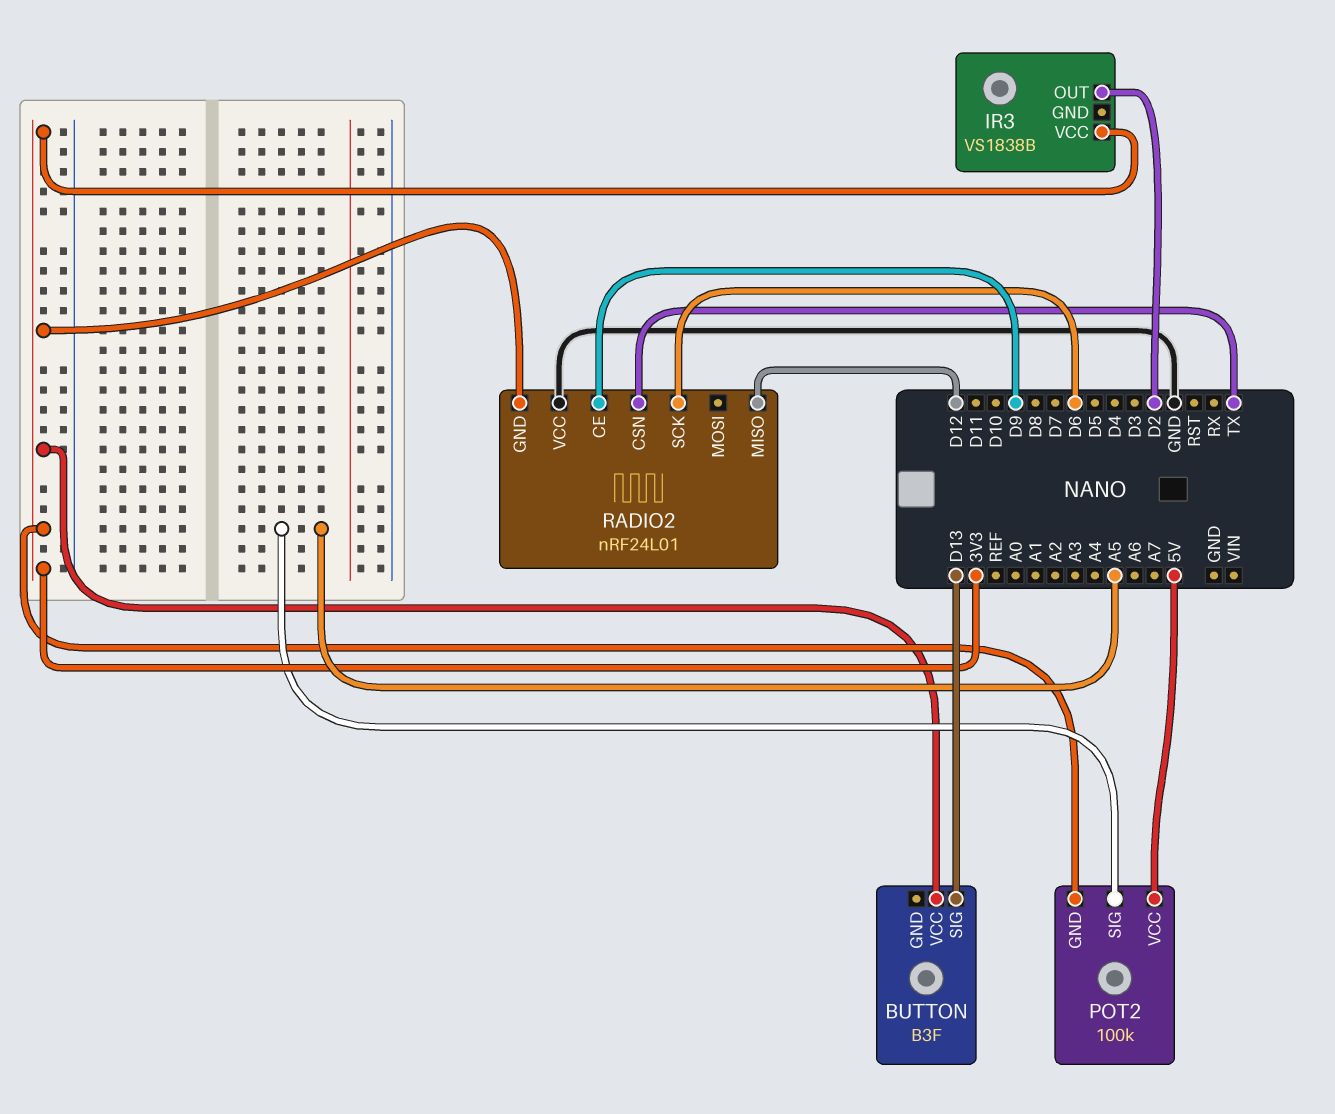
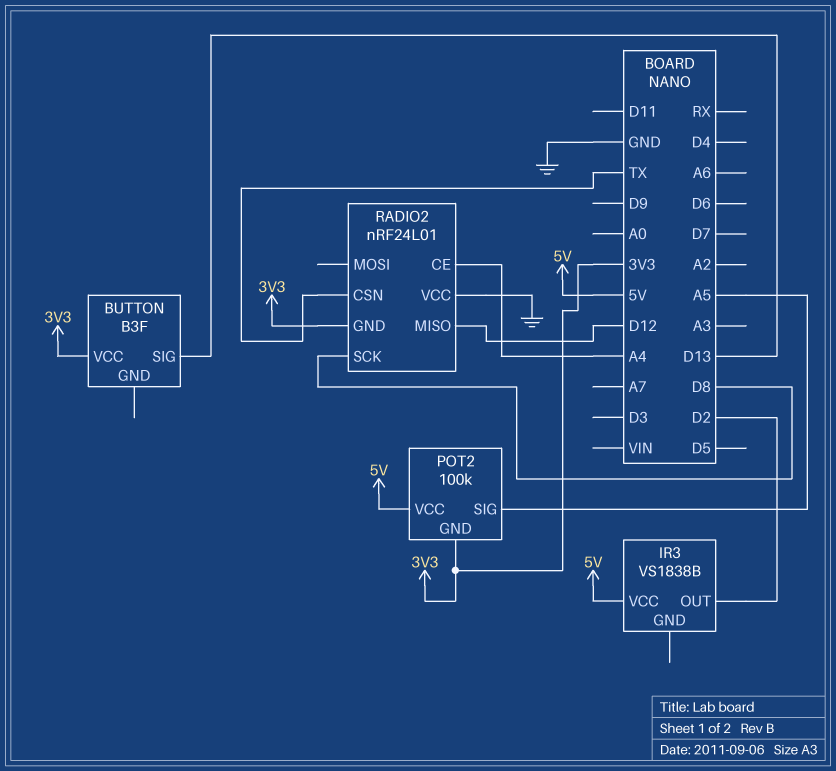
IR3 pin VCC: 3V3 -> 5V
RADIO2 pin CE: D9 -> A4
RADIO2 pin SCK: D6 -> D8

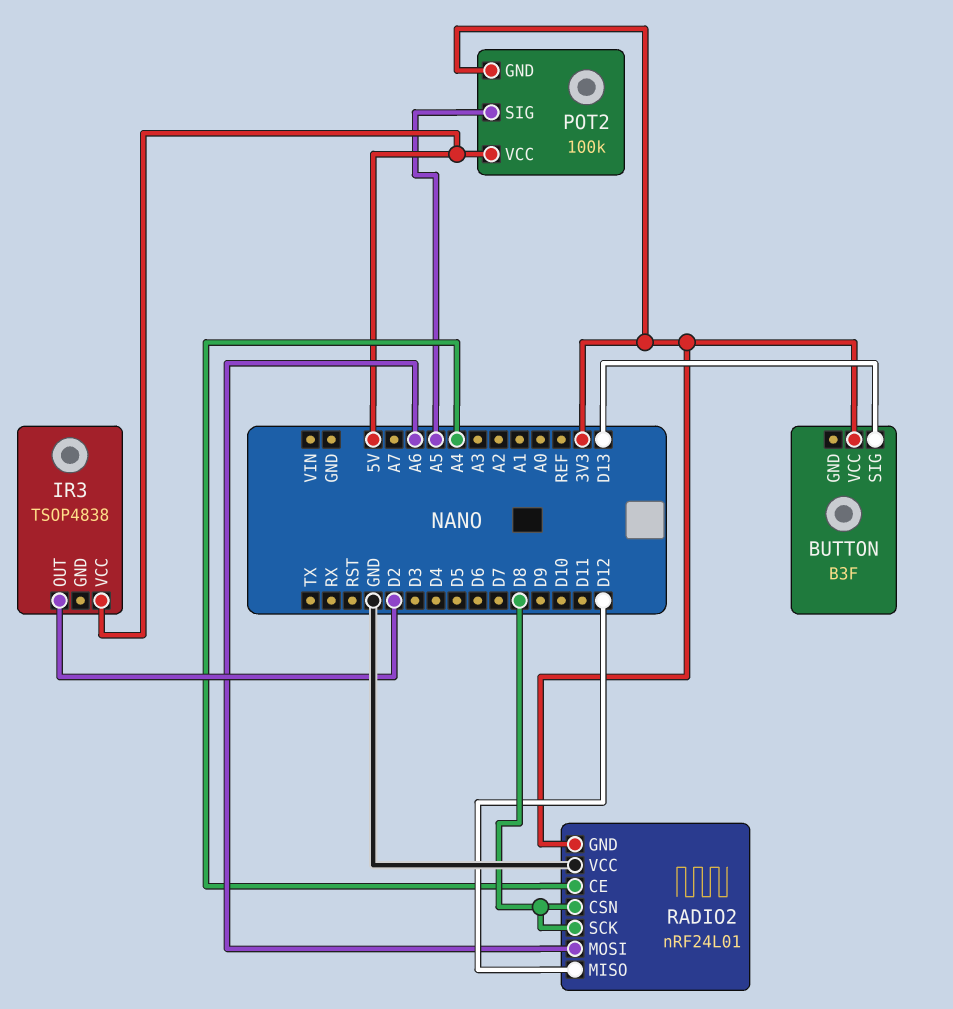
IR3: VS1838B -> TSOP4838
RADIO2 pin CSN: TX -> D8
RADIO2 pin MOSI: none -> A6

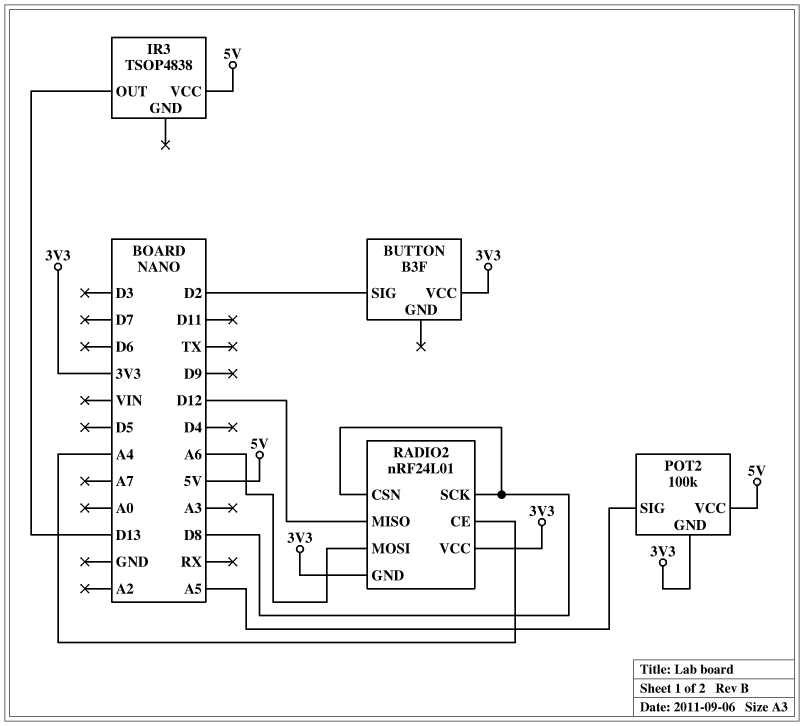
BUTTON pin SIG: D13 -> D2
IR3 pin OUT: D2 -> D13
RADIO2 pin VCC: GND -> 3V3

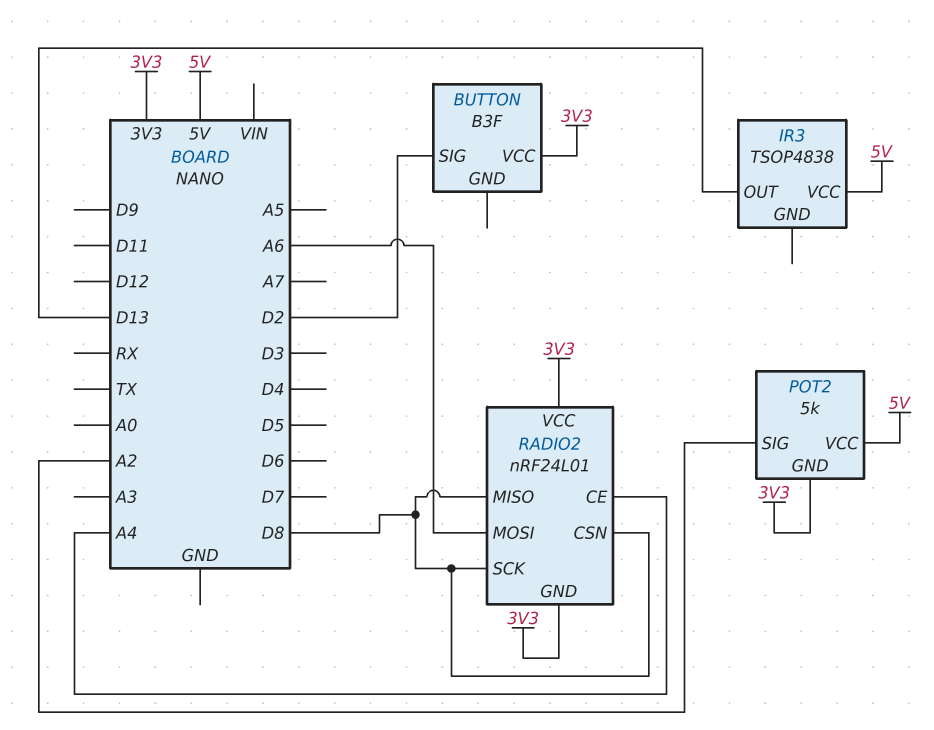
POT2: 100k -> 5k
POT2 pin SIG: A5 -> A2
RADIO2 pin MISO: D12 -> D8

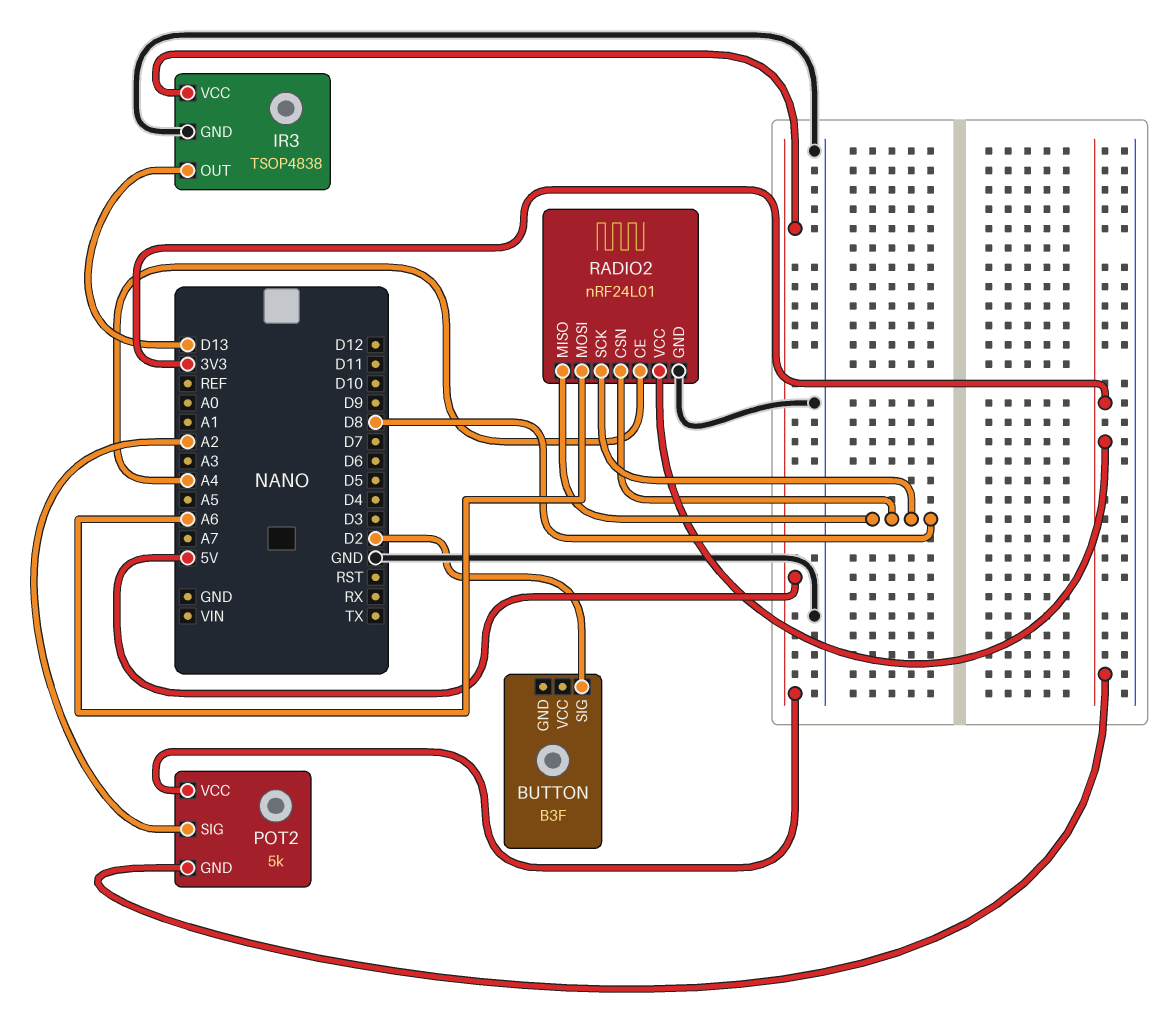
BUTTON pin VCC: 3V3 -> none
IR3 pin GND: none -> GND
RADIO2 pin GND: 3V3 -> GND

